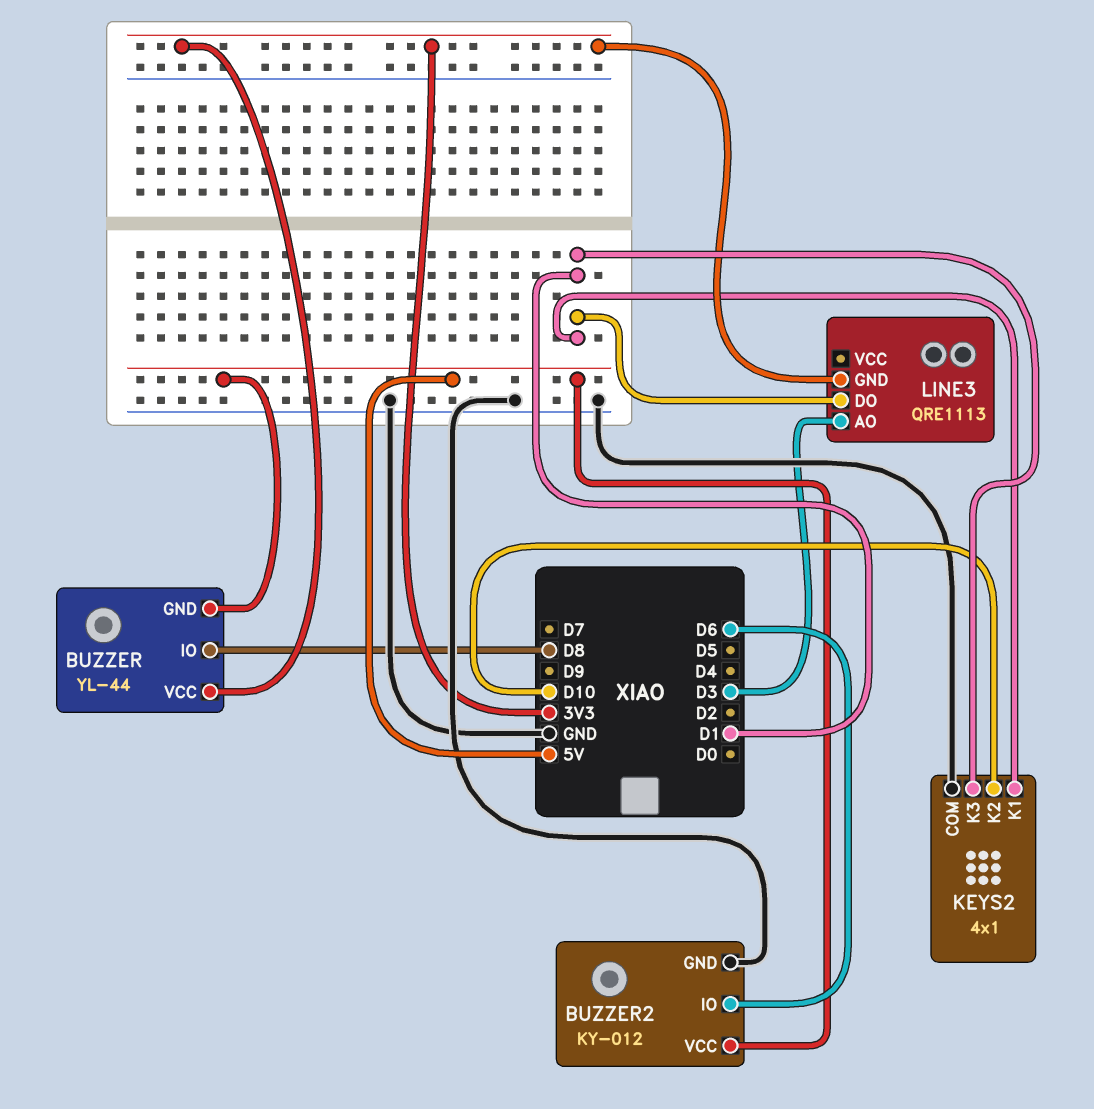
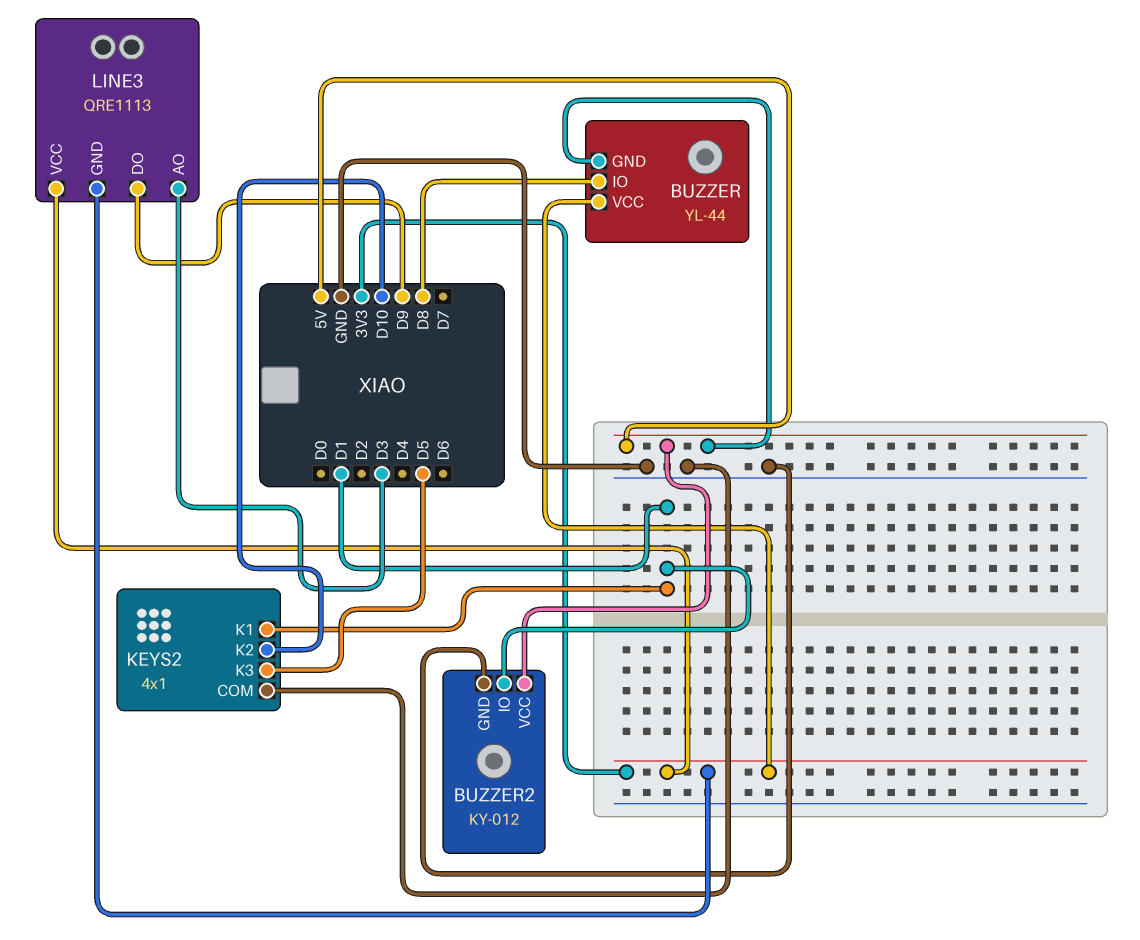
BUZZER2 pin IO: D6 -> D1
KEYS2 pin K3: D1 -> D5
LINE3 pin DO: D1 -> D9
LINE3 pin VCC: none -> 3V3

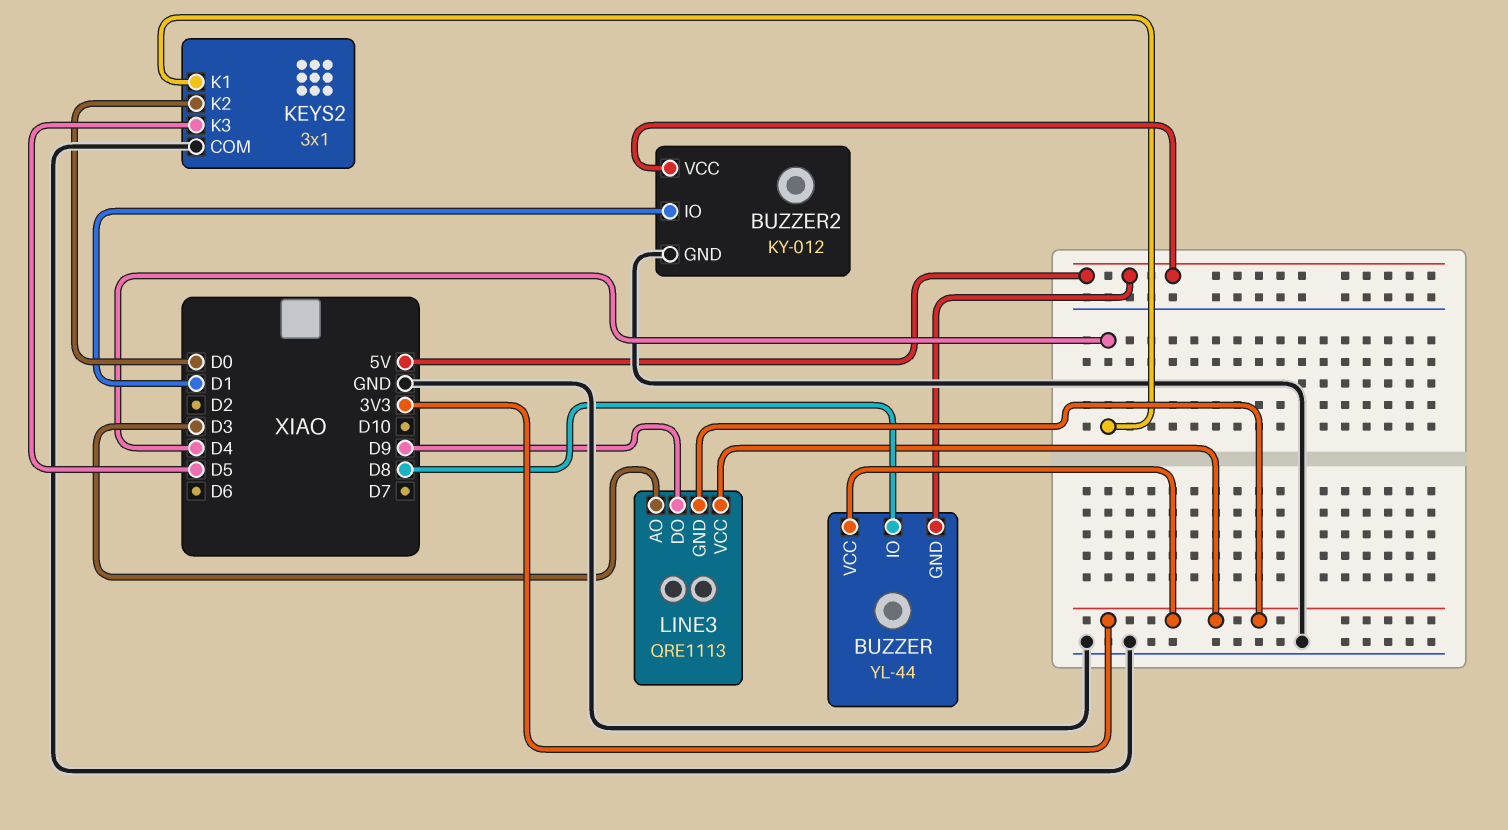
KEYS2: 4x1 -> 3x1
KEYS2 pin K1: D1 -> D4
KEYS2 pin K2: D10 -> D0

